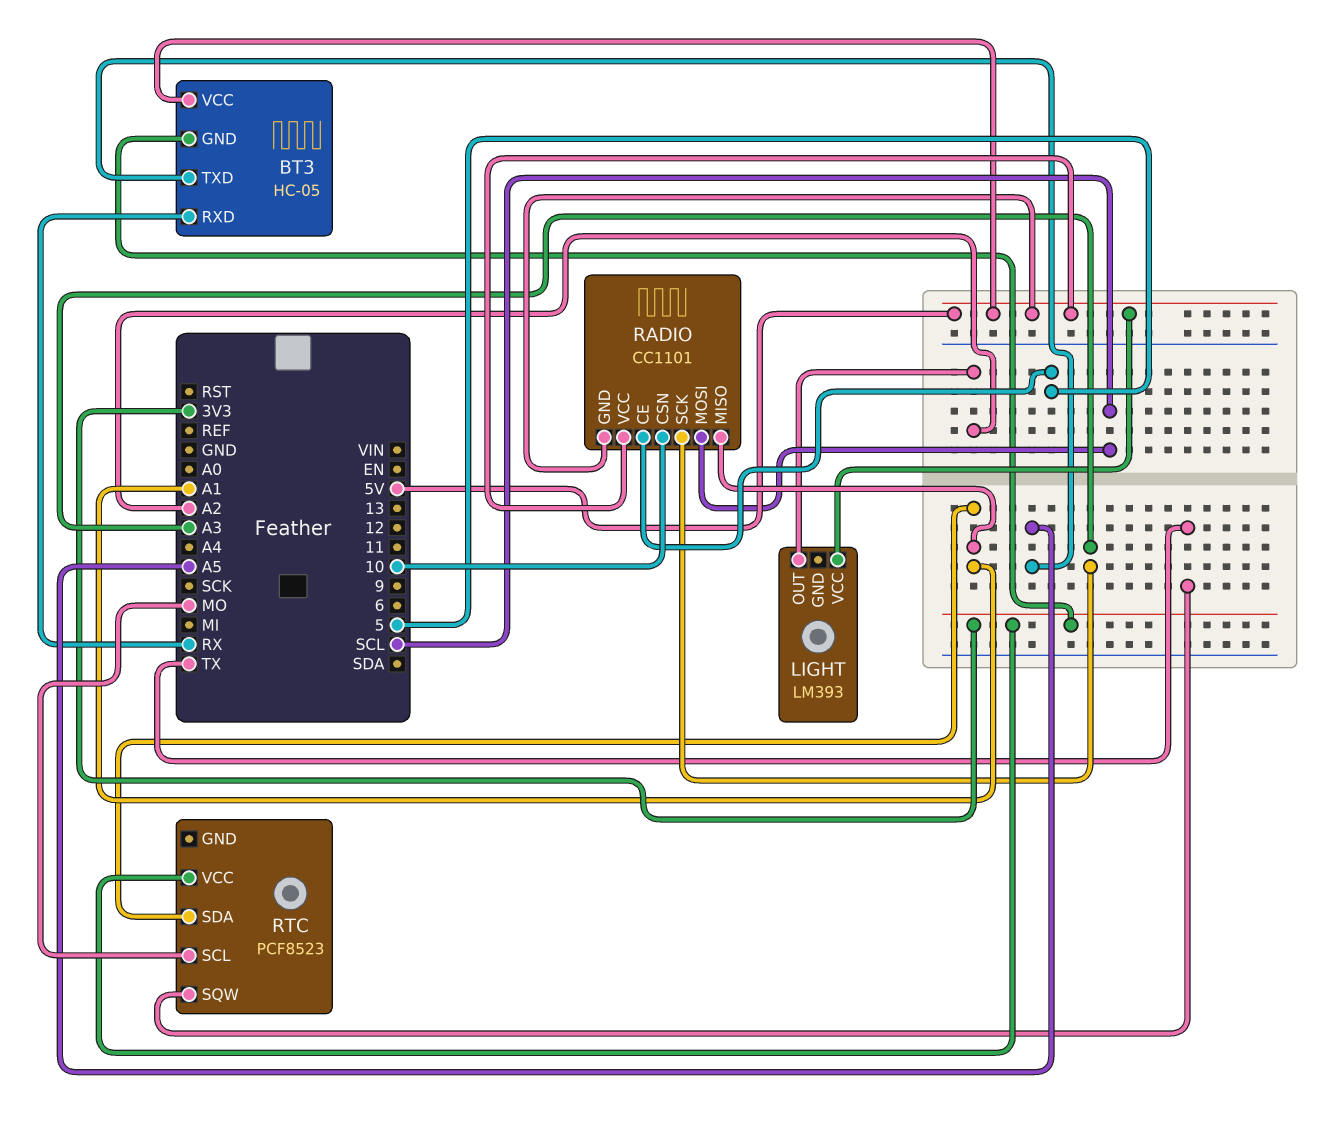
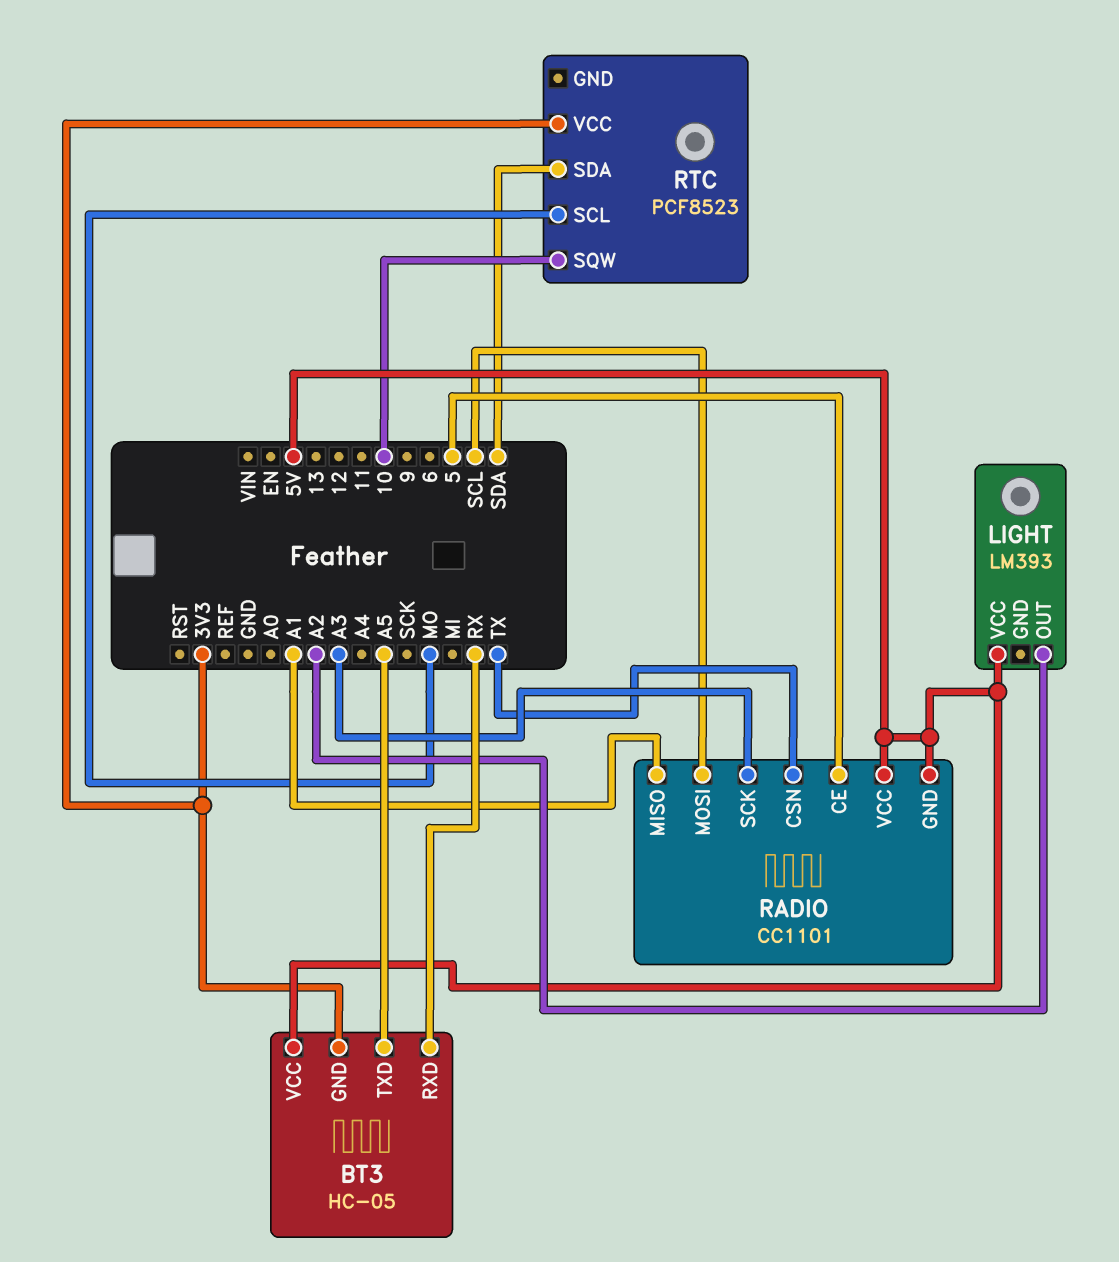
RADIO pin CSN: 10 -> TX
RTC pin SDA: A1 -> SDA
RTC pin SQW: TX -> 10

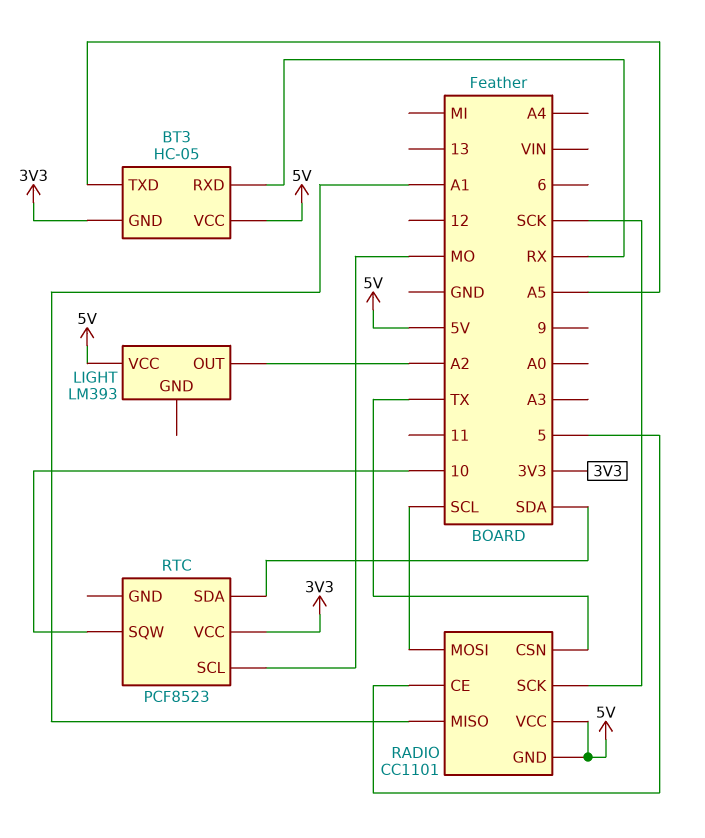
RADIO pin SCK: A3 -> SCK

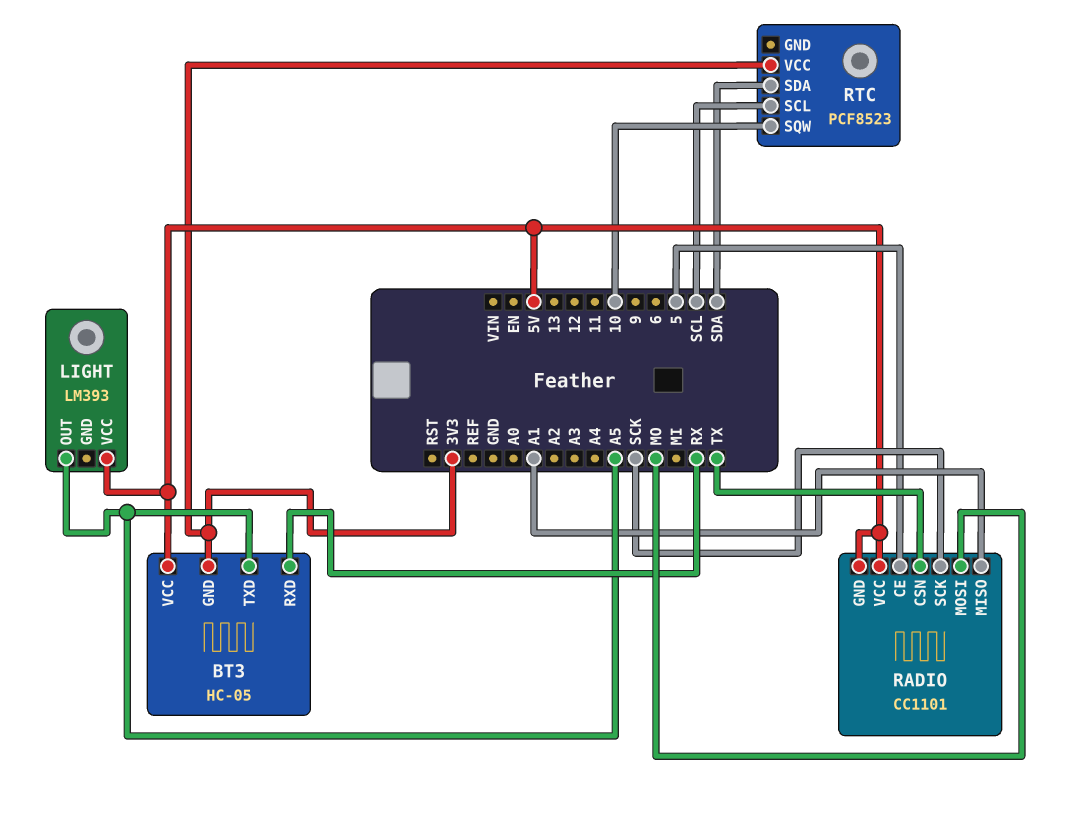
LIGHT pin OUT: A2 -> A5
RADIO pin MOSI: SCL -> MO
RTC pin SCL: MO -> SCL

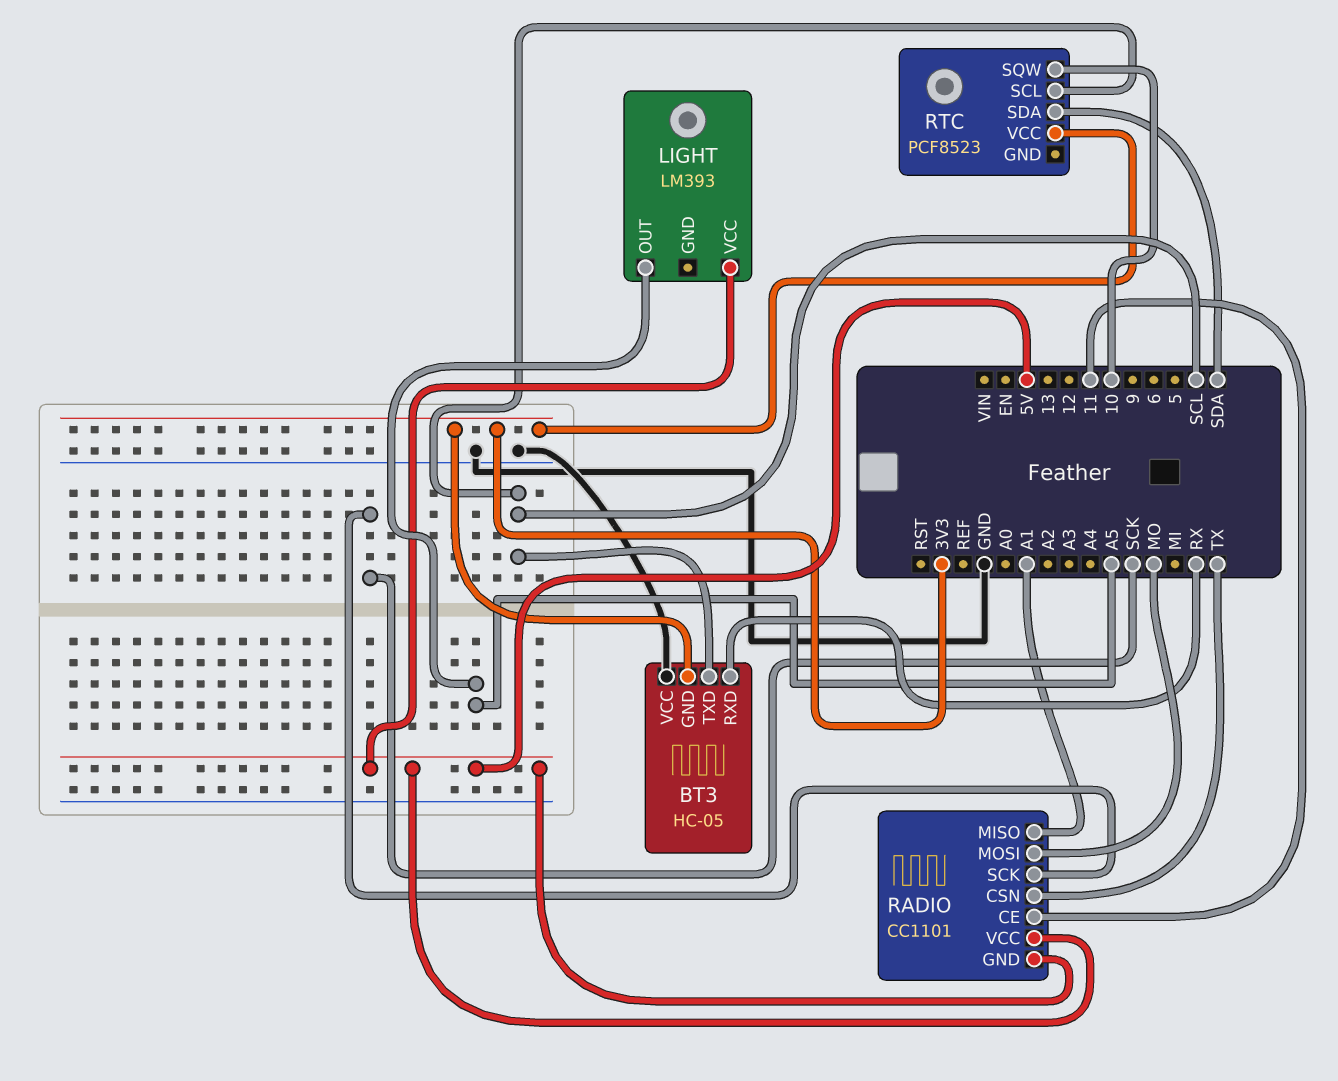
BT3 pin TXD: A5 -> SCL
BT3 pin VCC: 5V -> GND
RADIO pin CE: 5 -> 11

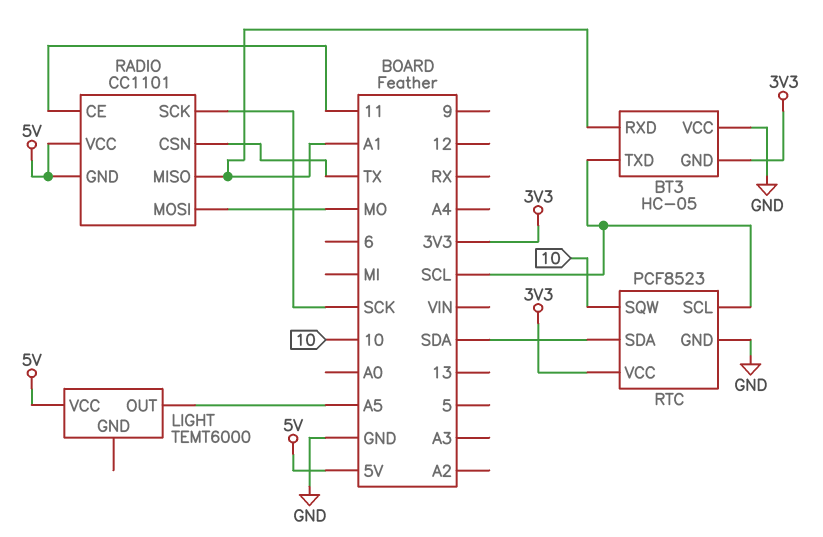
BT3 pin RXD: RX -> A1
LIGHT: LM393 -> TEMT6000
RTC pin GND: none -> GND

